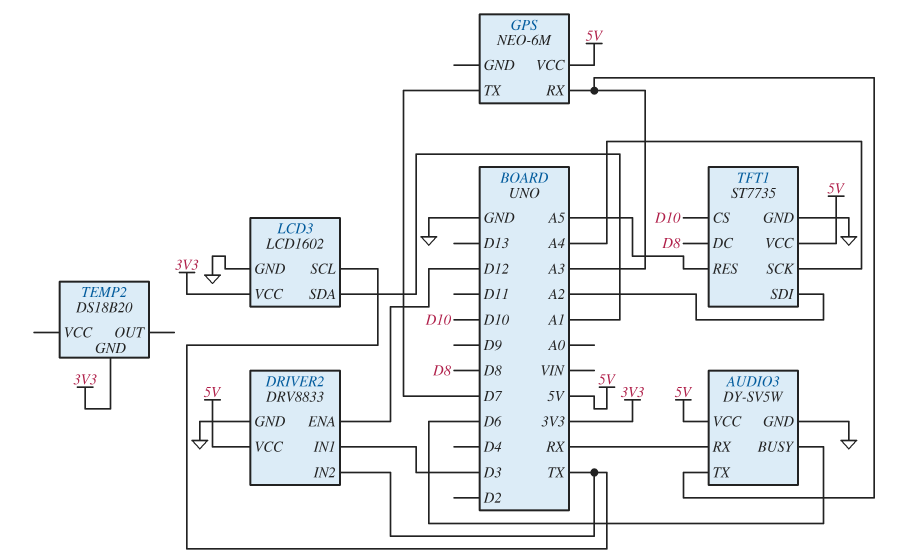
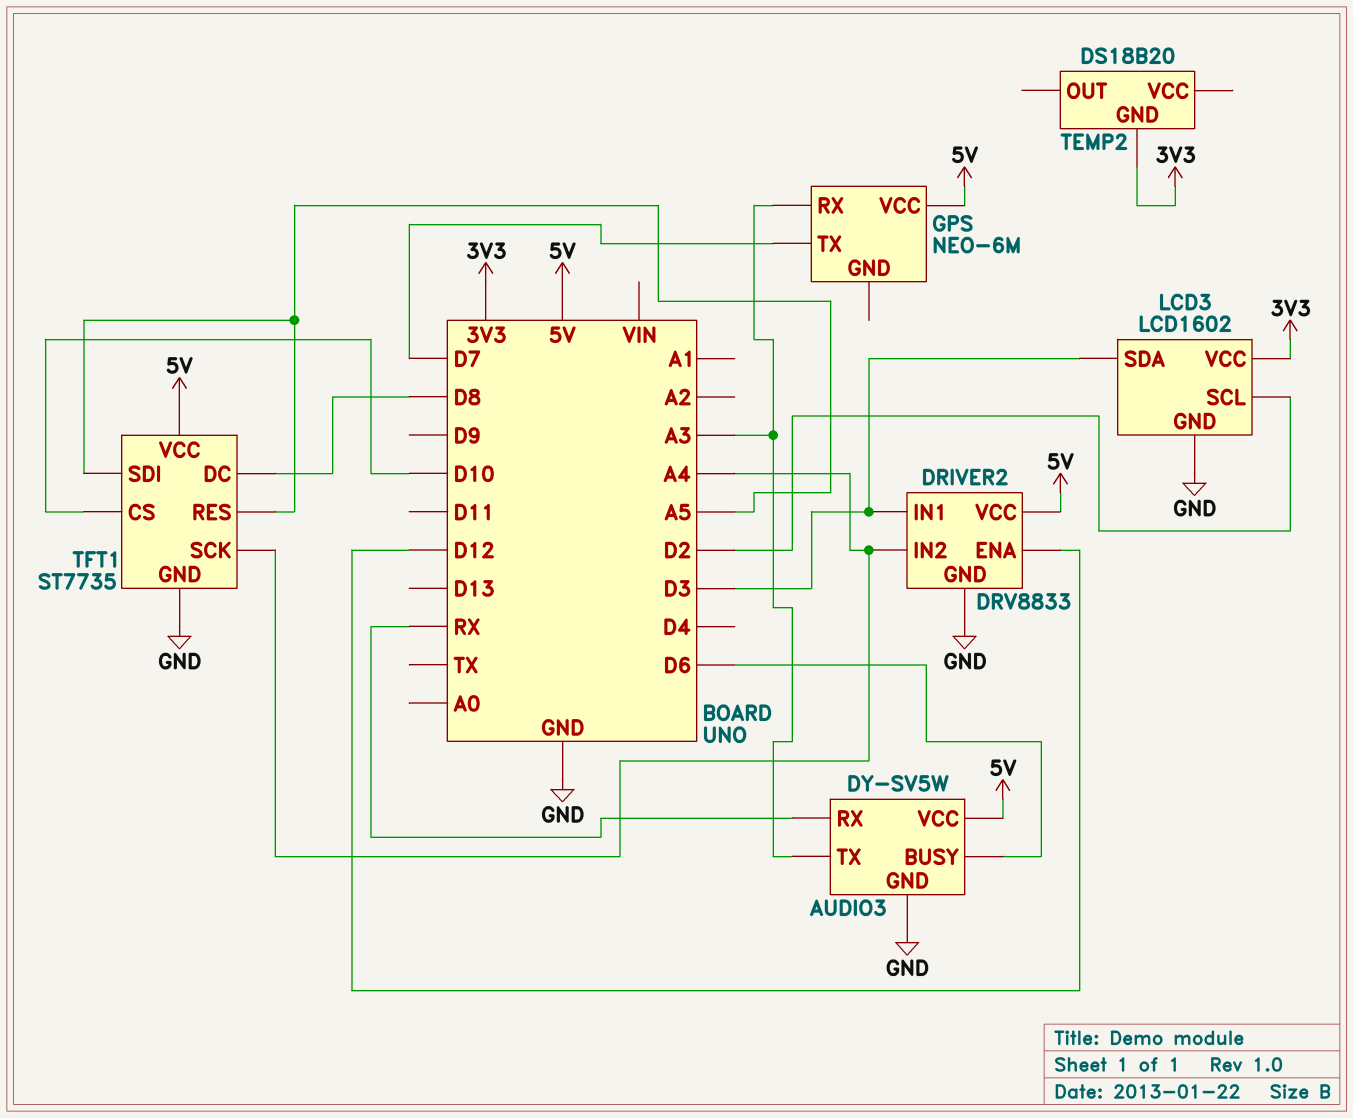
DRIVER2 pin IN2: TX -> A4
LCD3 pin SCL: TX -> D2
LCD3 pin SDA: A1 -> D3
TFT1 pin SDI: A2 -> A5

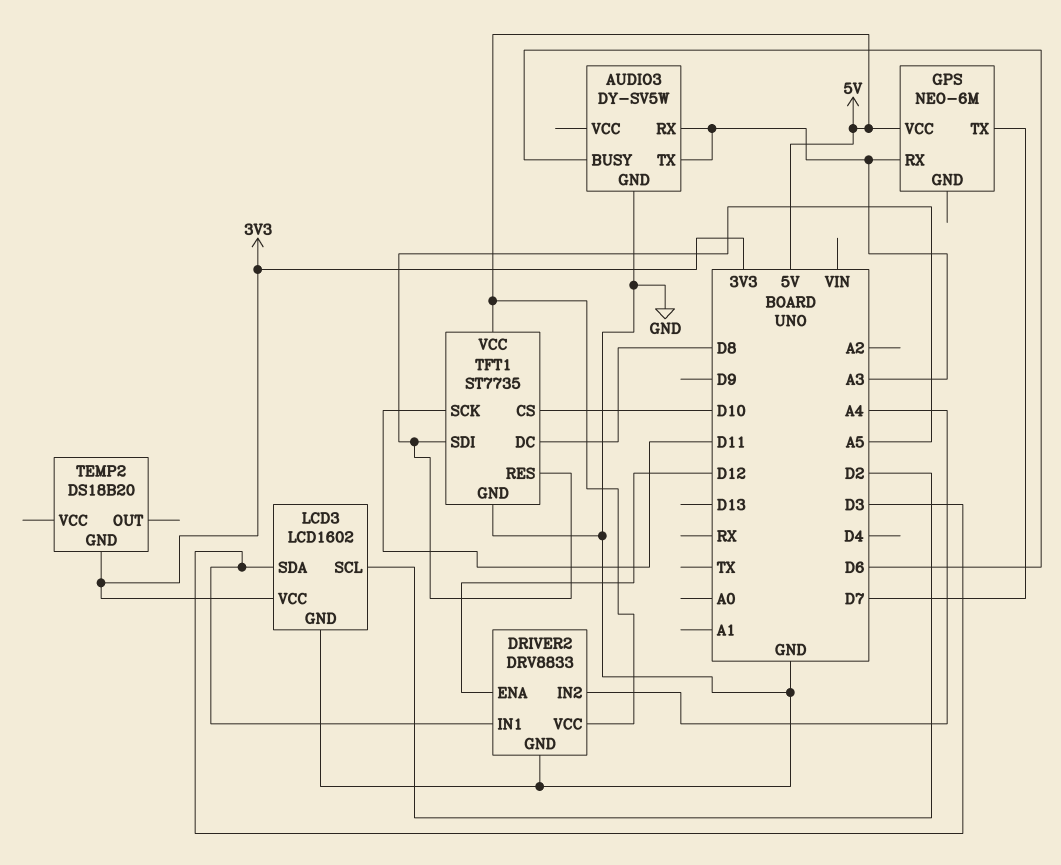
AUDIO3 pin RX: RX -> A3
AUDIO3 pin VCC: 5V -> none
TFT1 pin SCK: A4 -> D11

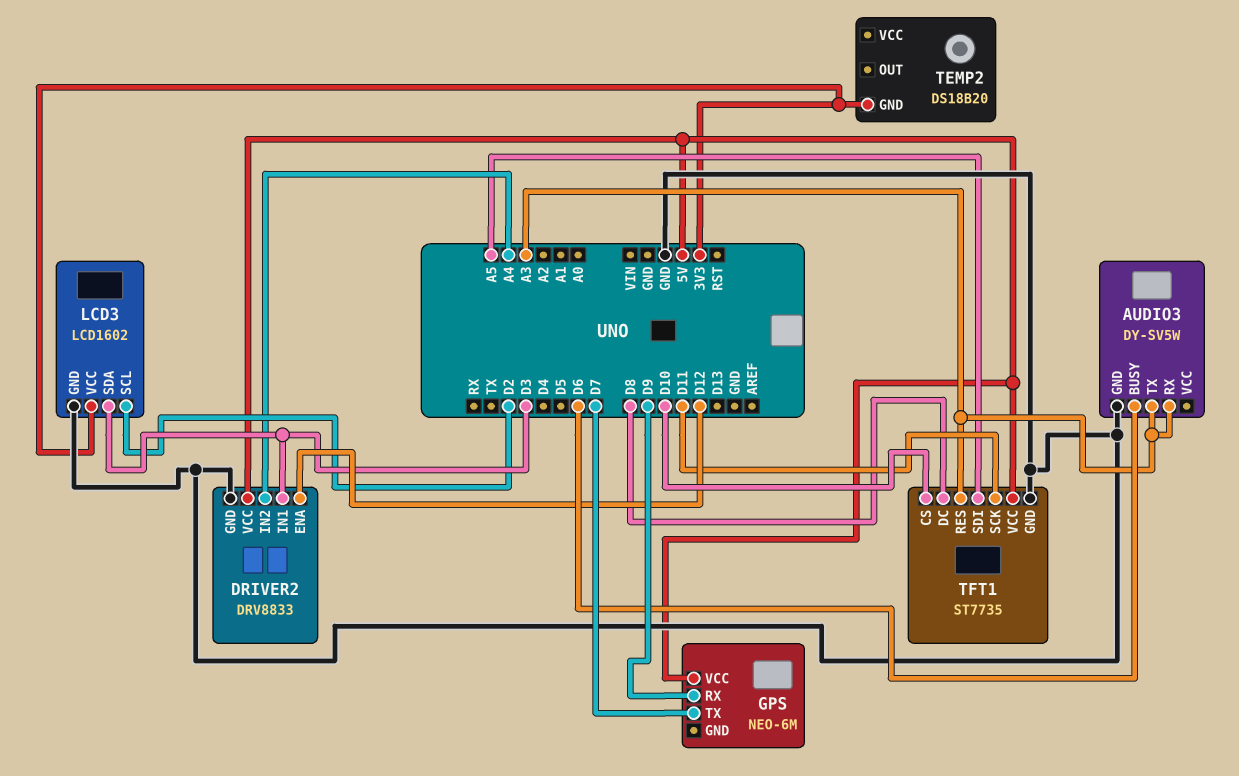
GPS pin RX: A3 -> D9
TFT1 pin RES: A5 -> A3

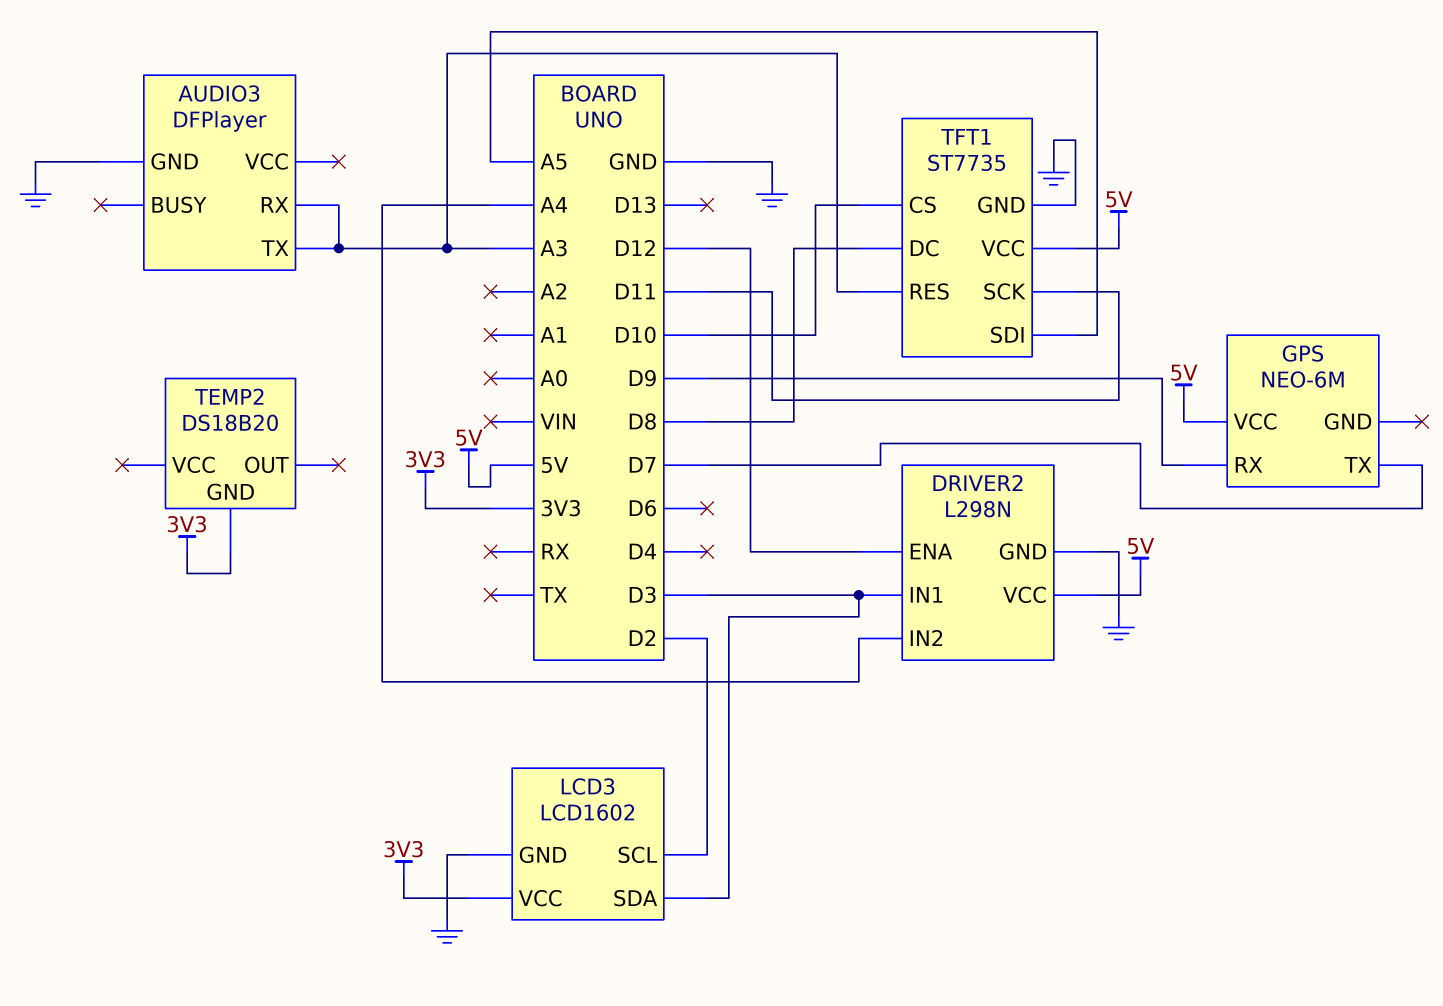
AUDIO3: DY-SV5W -> DFPlayer
AUDIO3 pin BUSY: D6 -> none
DRIVER2: DRV8833 -> L298N

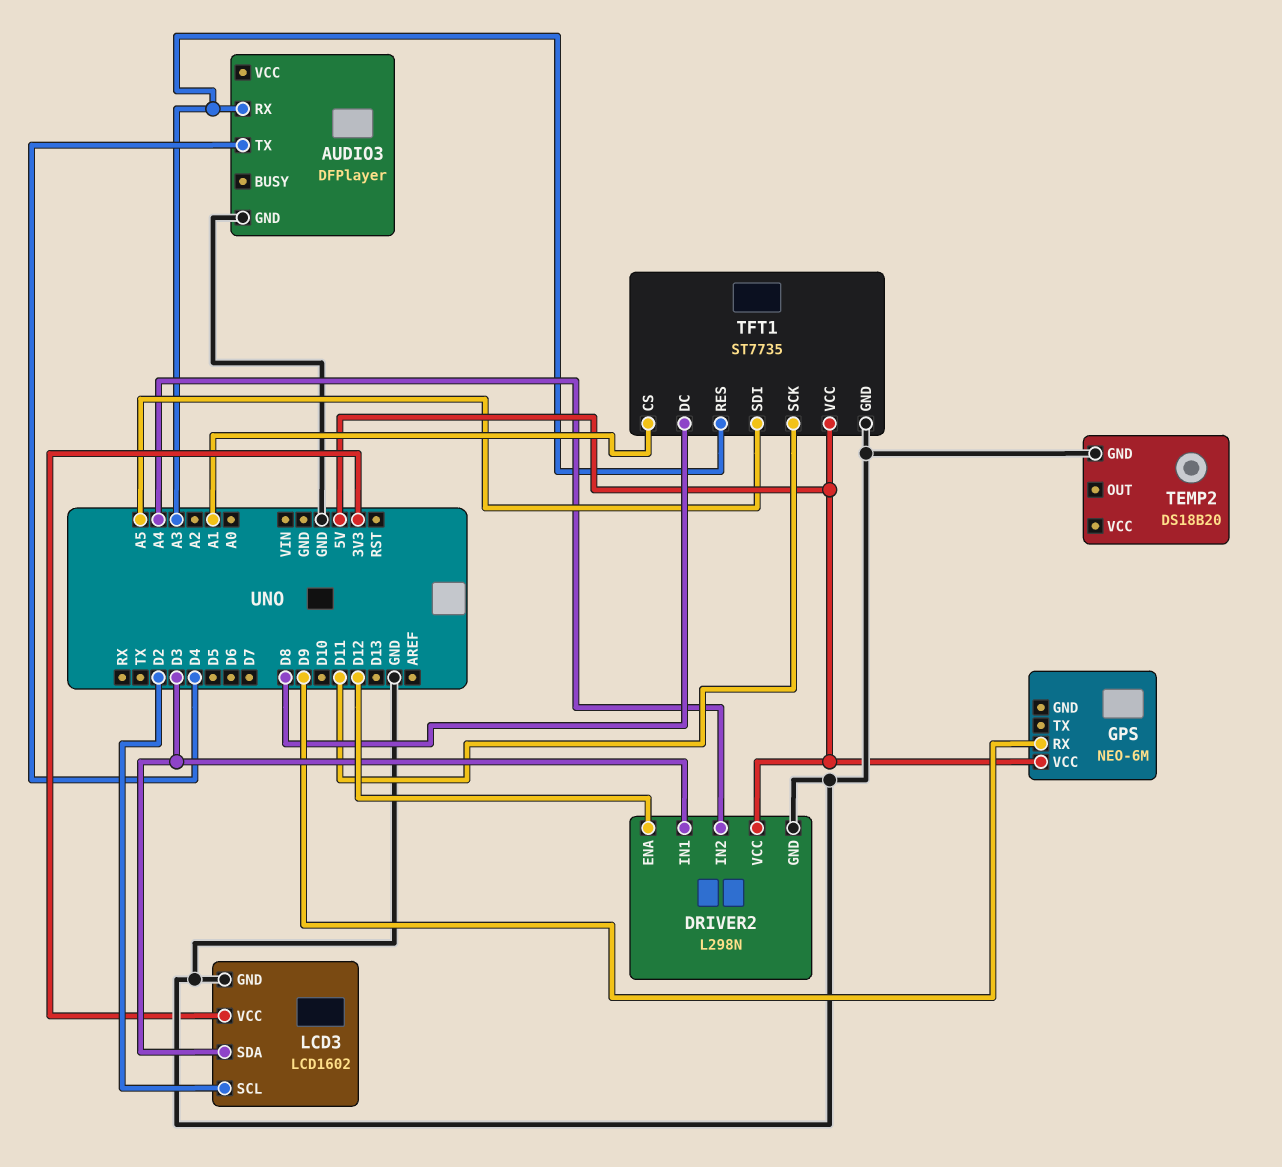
AUDIO3 pin TX: A3 -> D4
GPS pin TX: D7 -> none
TEMP2 pin GND: 3V3 -> GND
TFT1 pin CS: D10 -> A1

